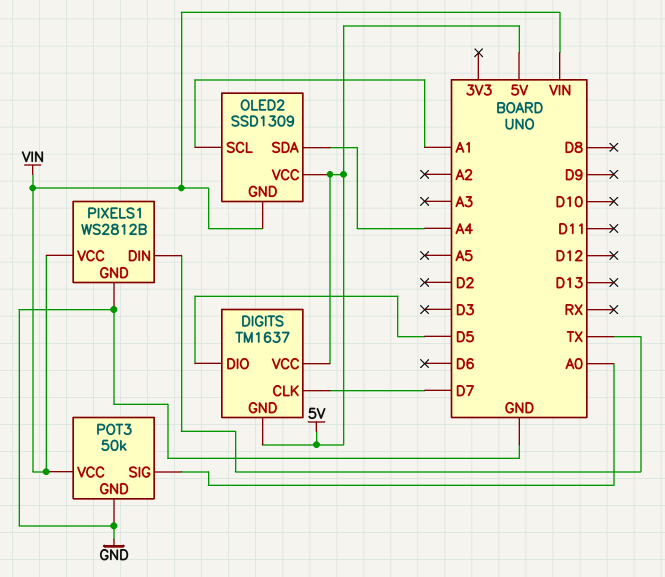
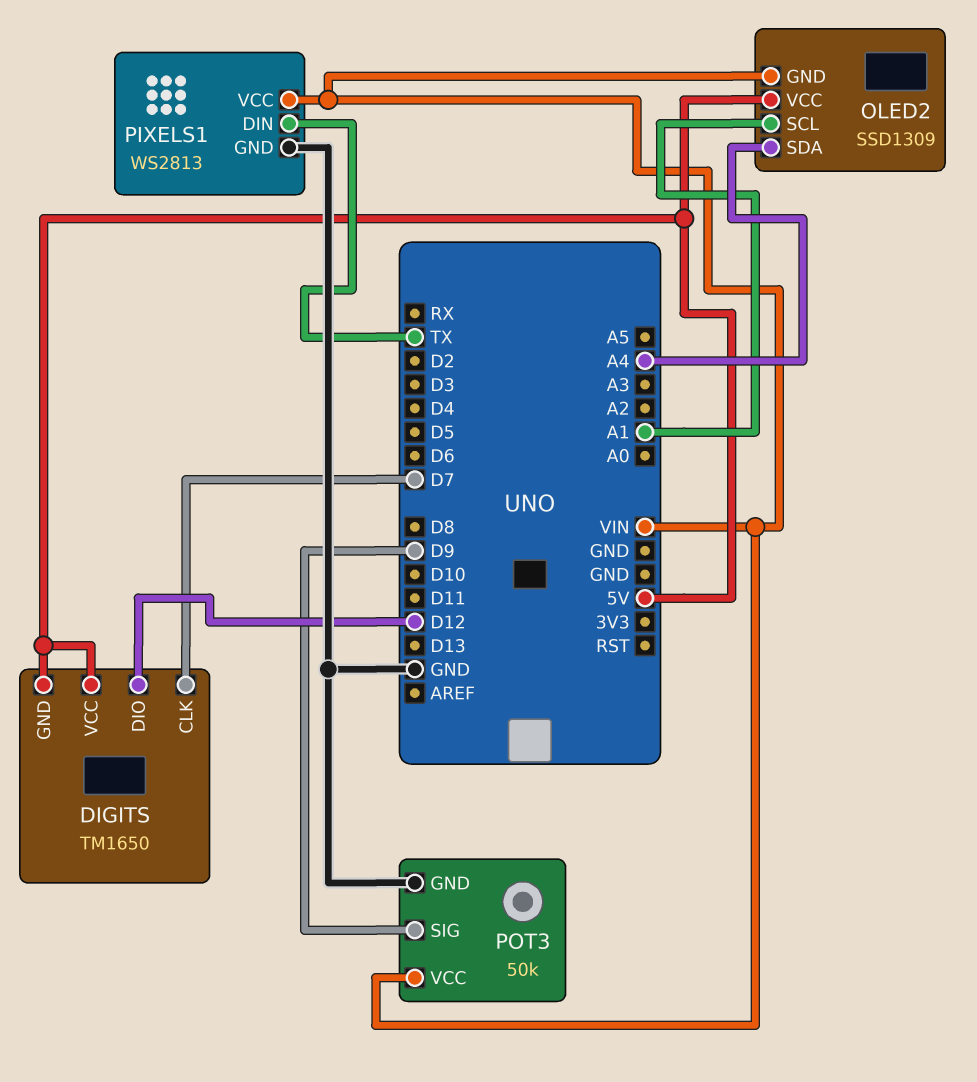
DIGITS: TM1637 -> TM1650
DIGITS pin DIO: D5 -> D12
PIXELS1: WS2812B -> WS2813
POT3 pin SIG: A0 -> D9

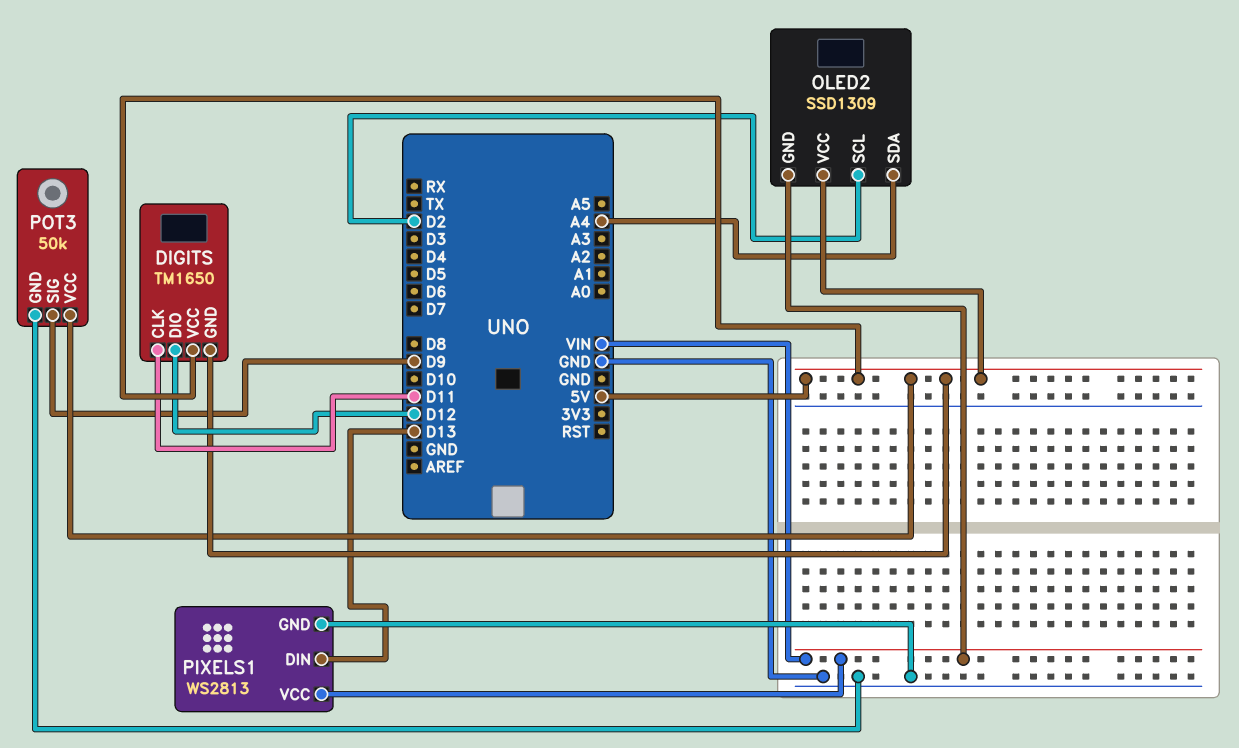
DIGITS pin CLK: D7 -> D11
OLED2 pin SCL: A1 -> D2
PIXELS1 pin DIN: TX -> D13
POT3 pin VCC: VIN -> 5V

